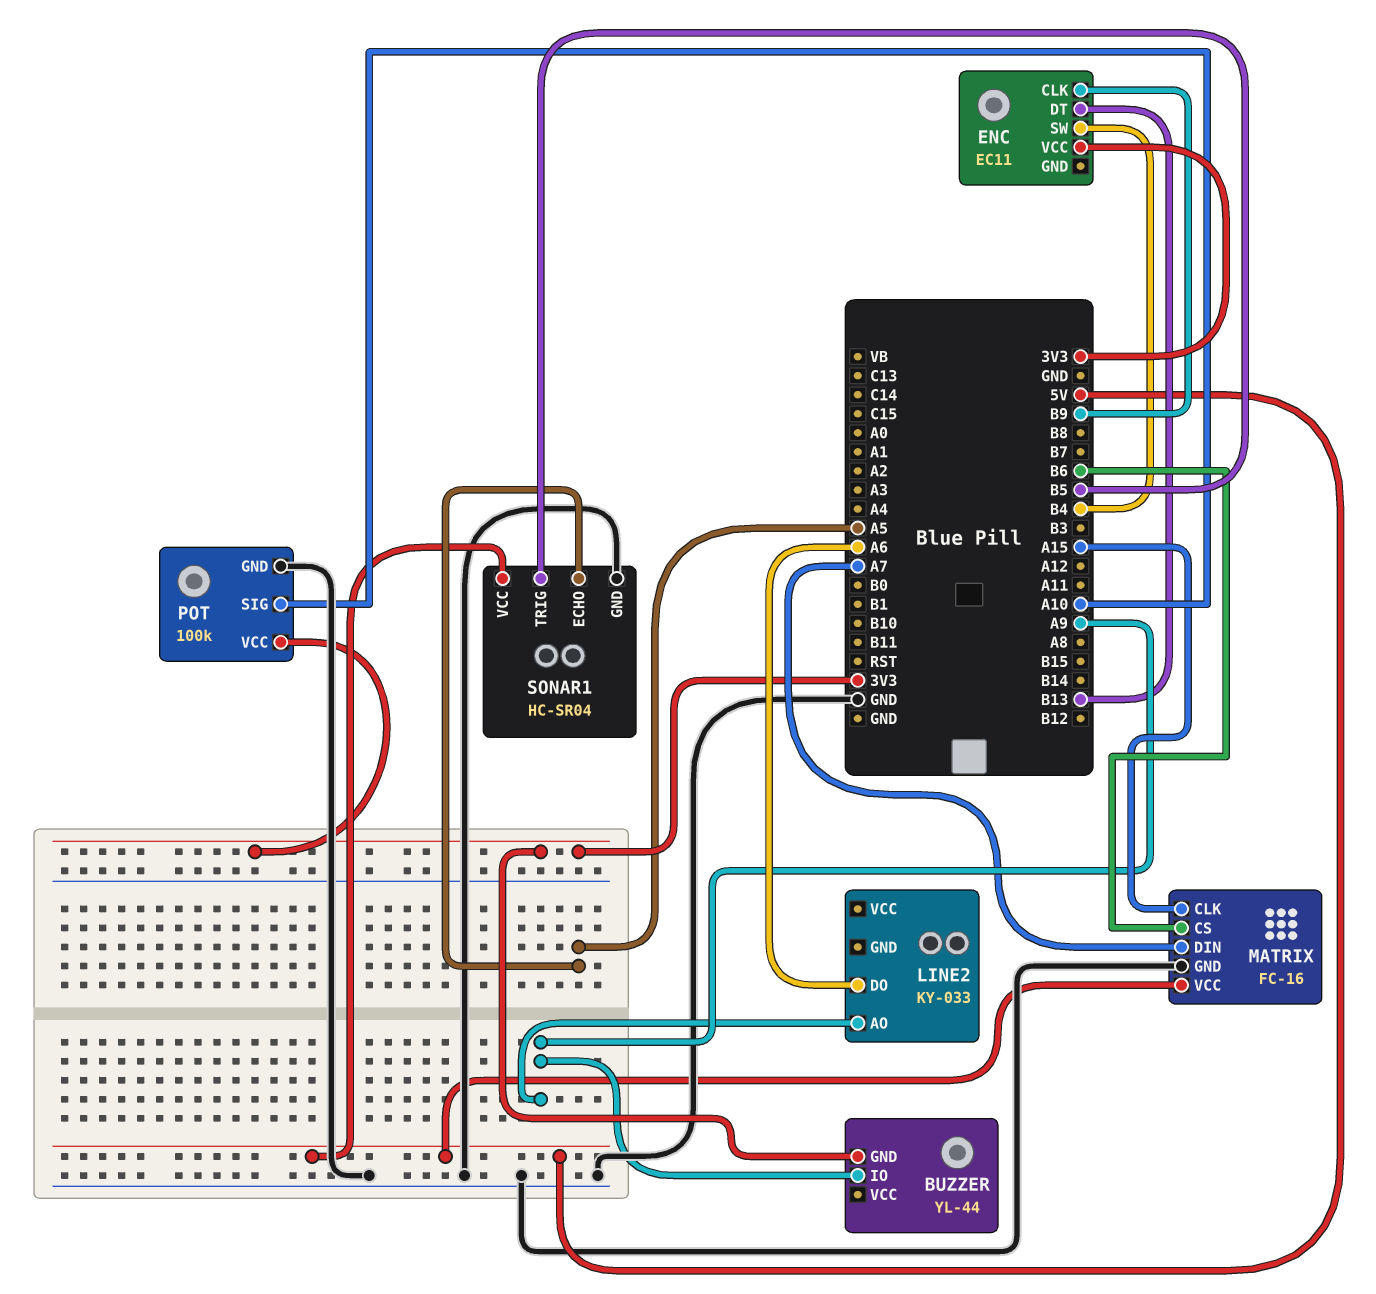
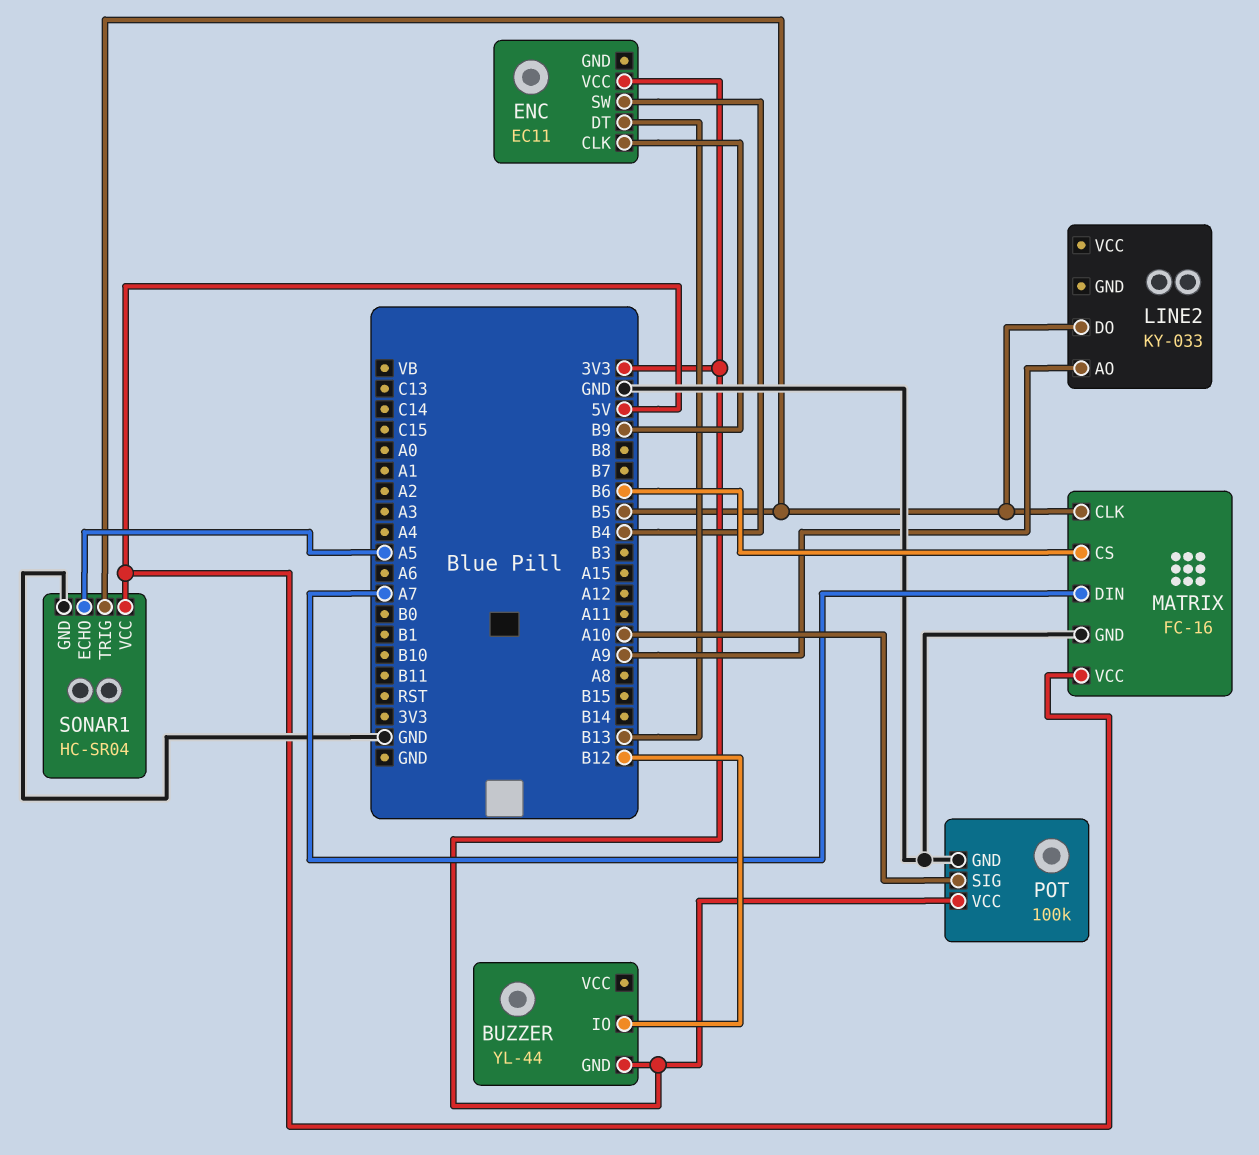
BUZZER pin IO: A9 -> B12
LINE2 pin DO: A6 -> B5
MATRIX pin CLK: A15 -> B5

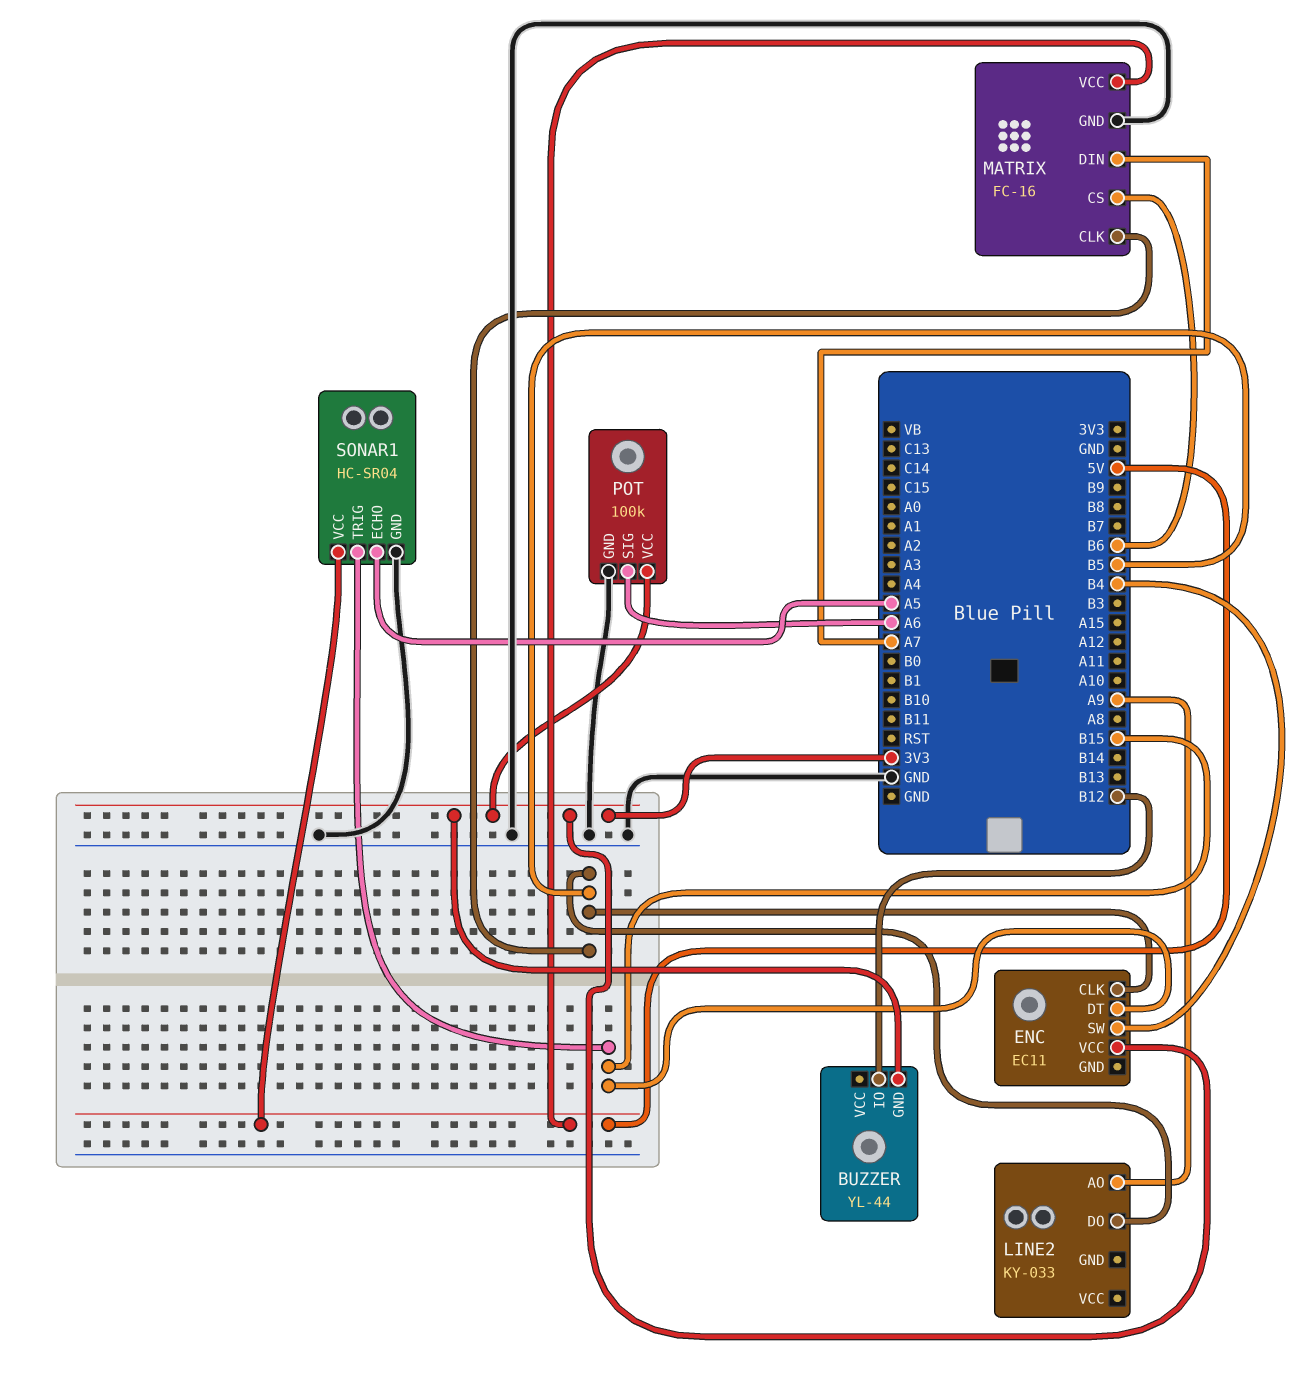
ENC pin CLK: B9 -> B5
ENC pin DT: B13 -> B15
POT pin SIG: A10 -> A6
SONAR1 pin TRIG: B5 -> B15

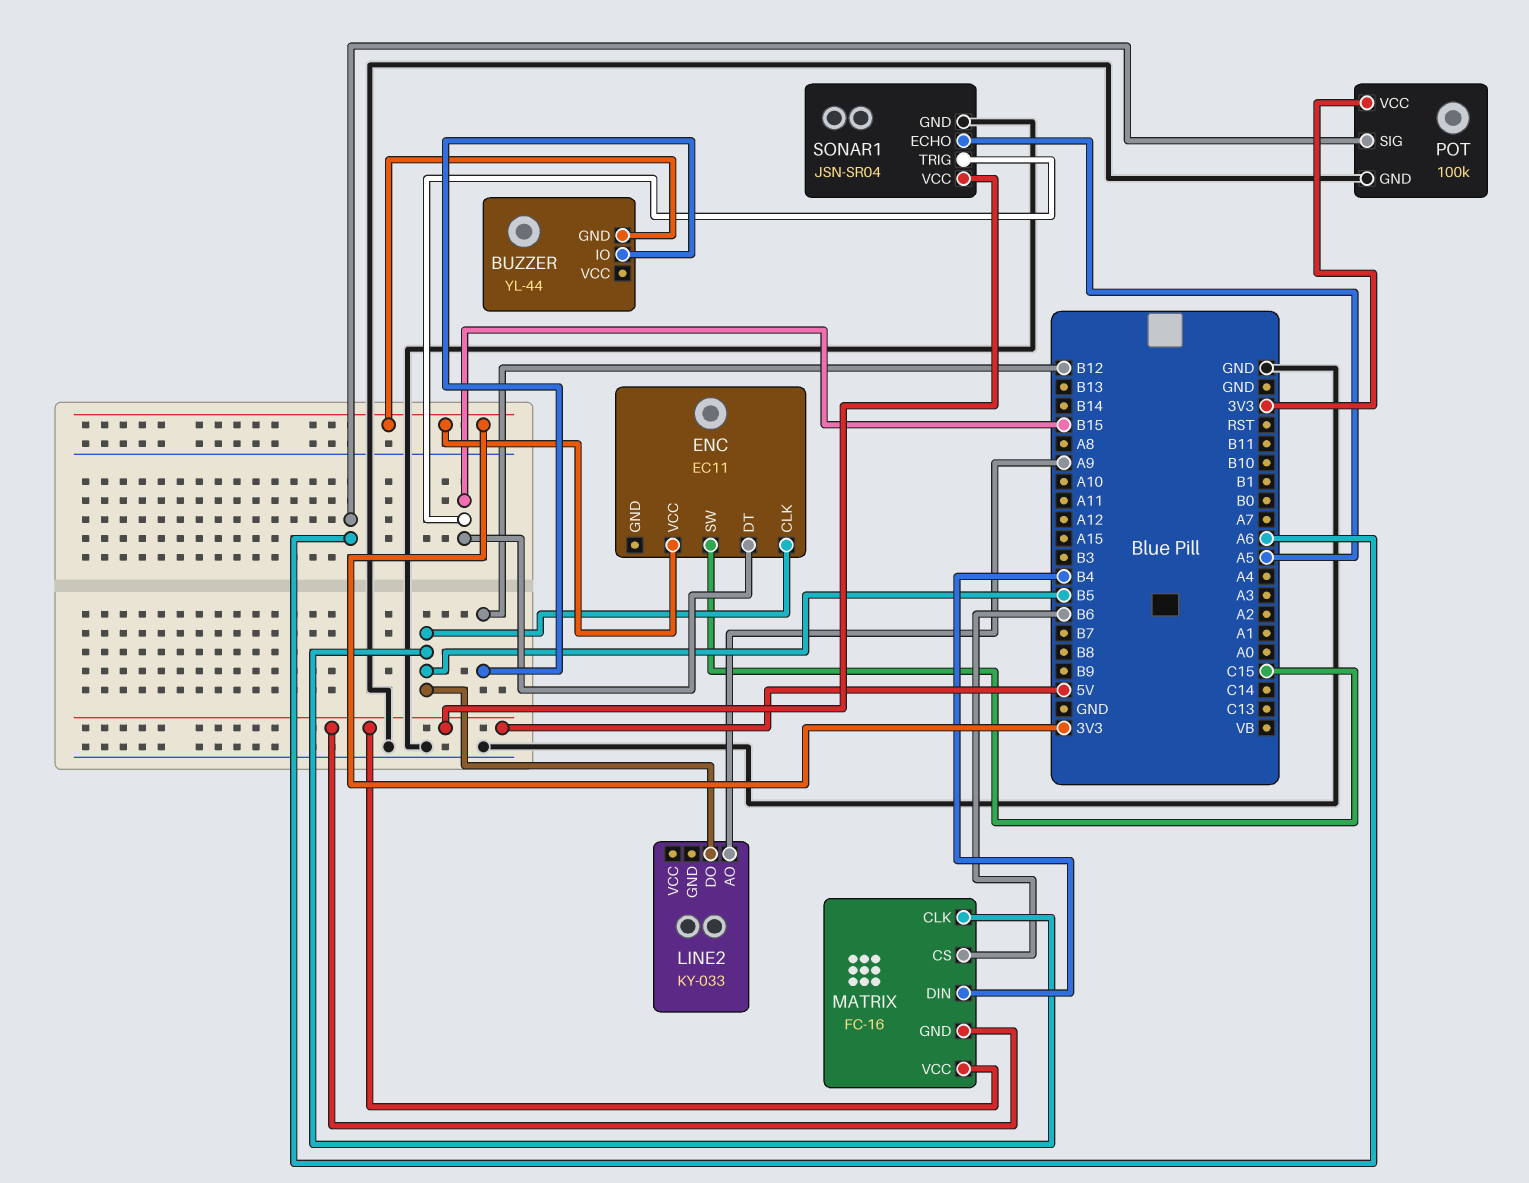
ENC pin SW: B4 -> C15
MATRIX pin DIN: A7 -> B4
MATRIX pin GND: GND -> 5V
SONAR1: HC-SR04 -> JSN-SR04

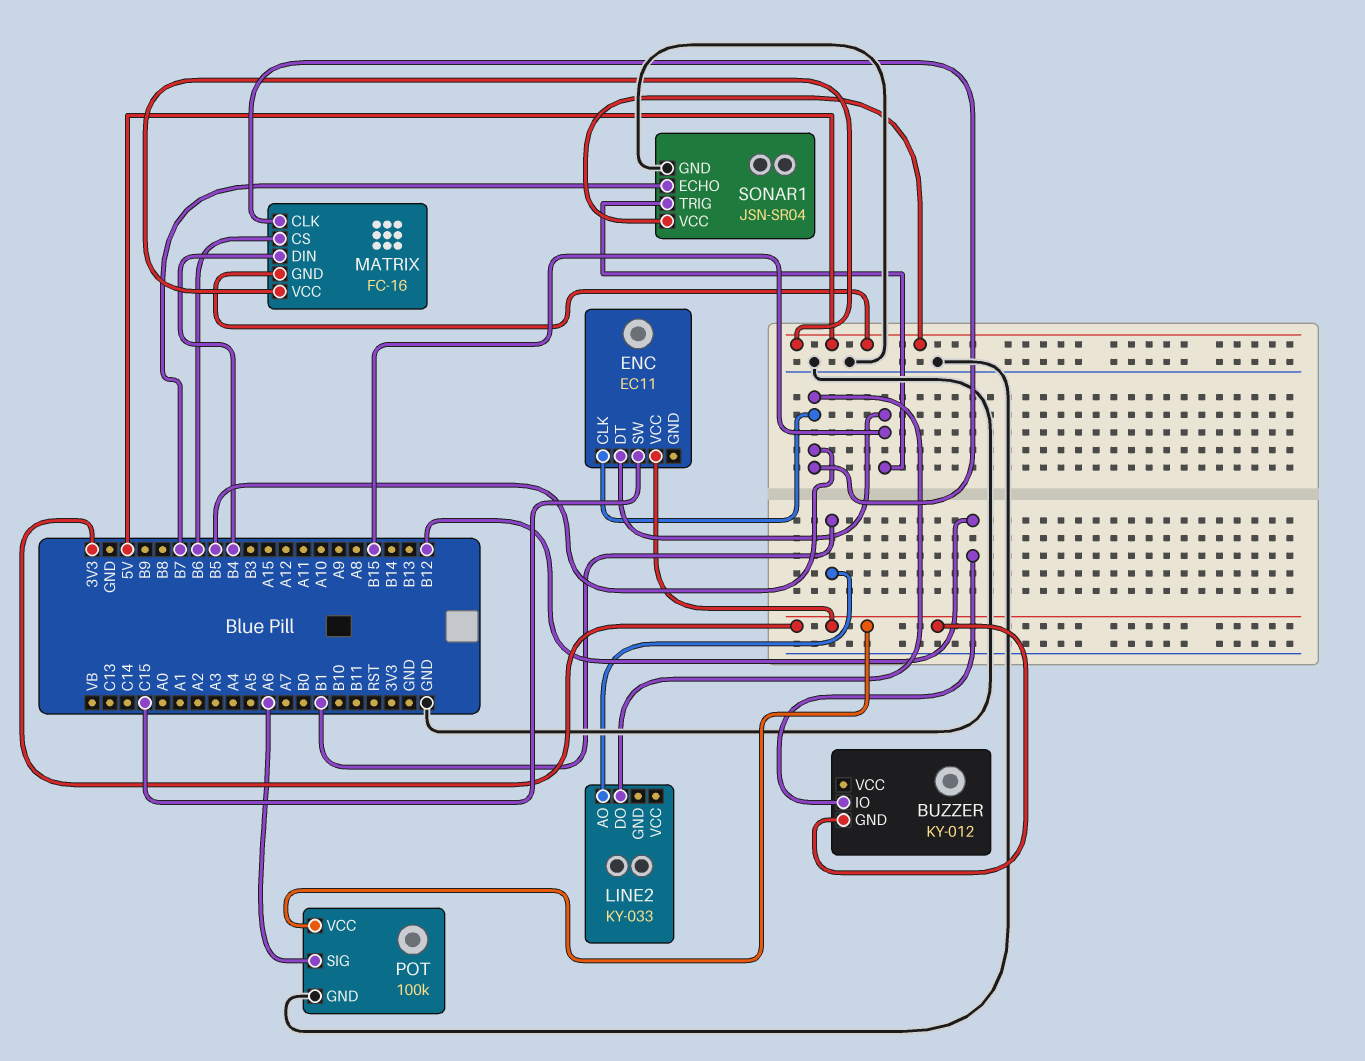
BUZZER: YL-44 -> KY-012
LINE2 pin AO: A9 -> B1
SONAR1 pin ECHO: A5 -> B7

